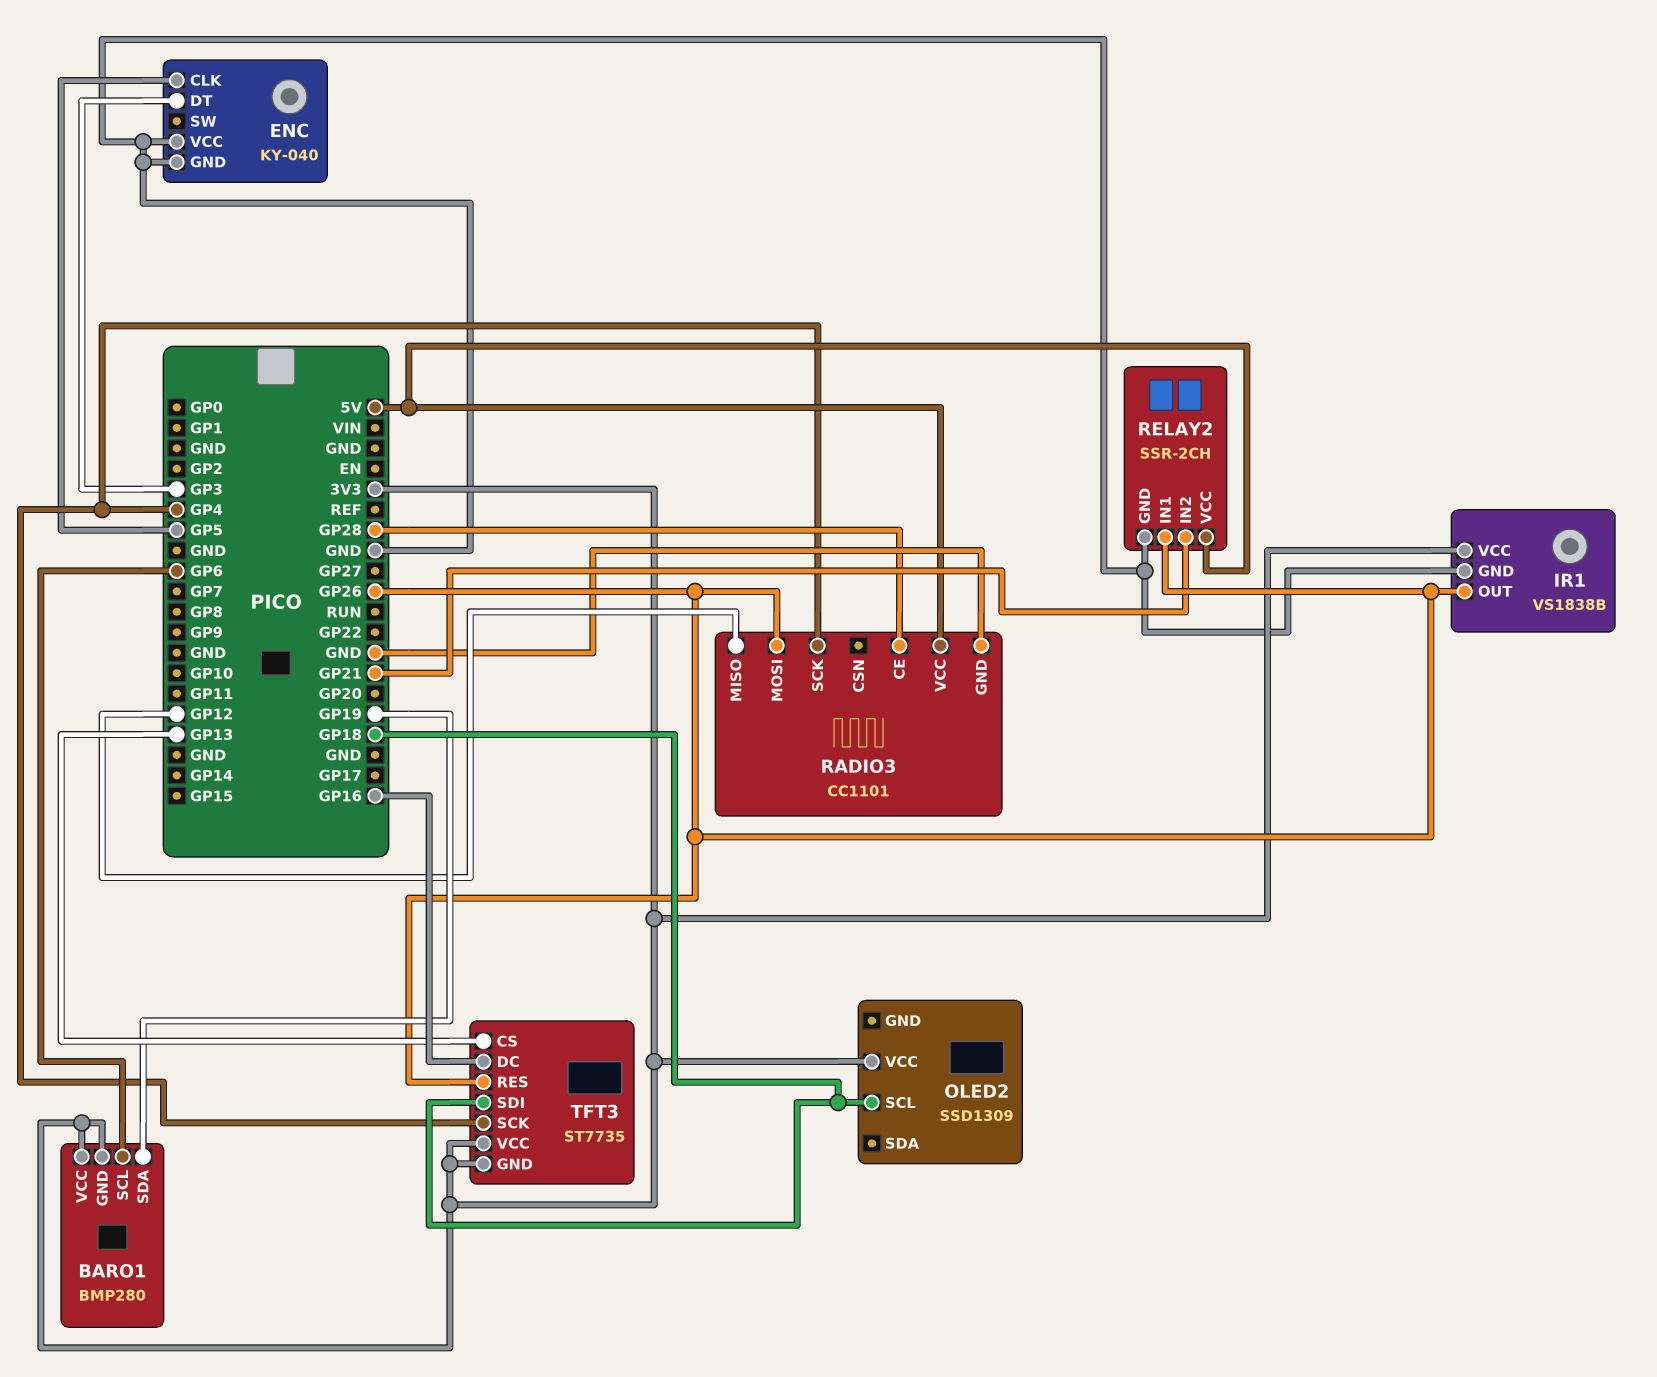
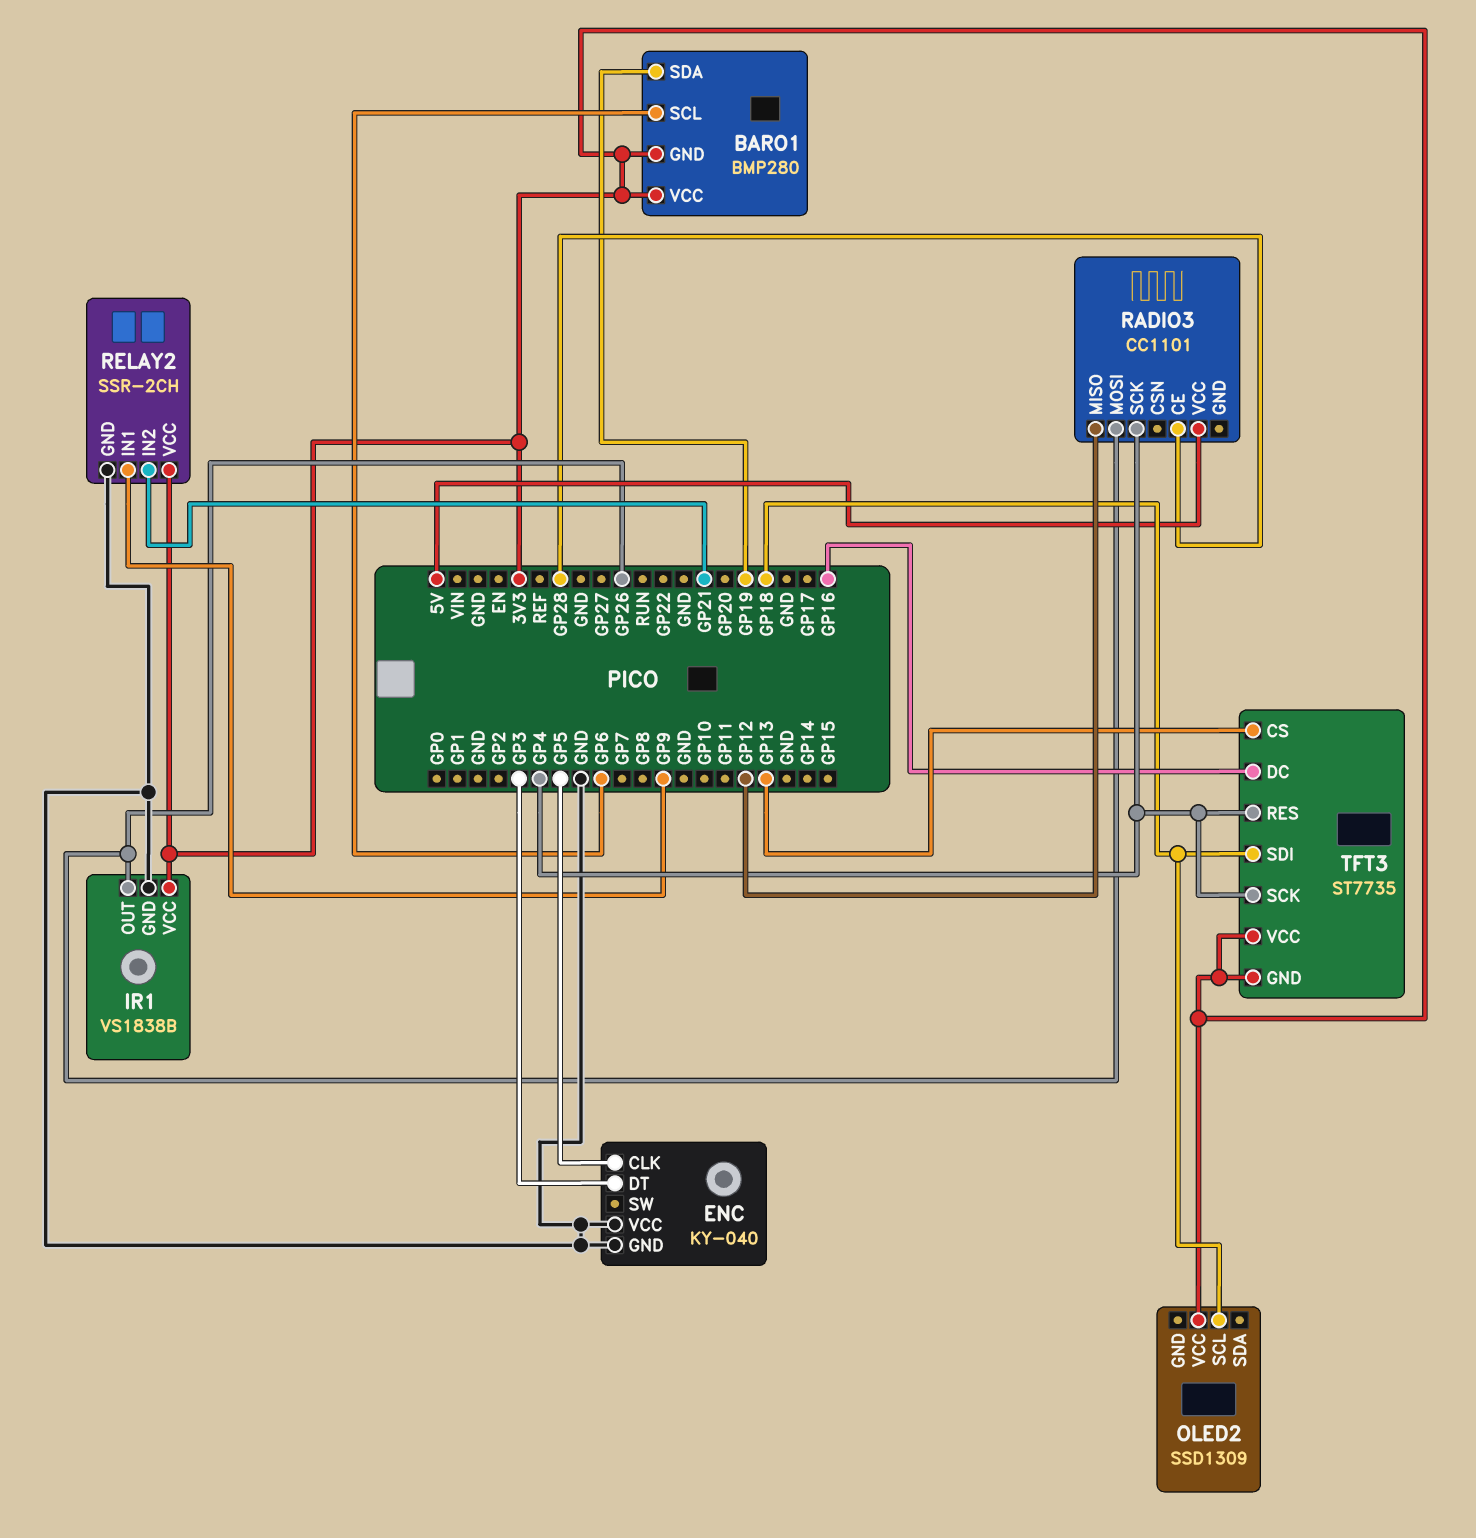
RADIO3 pin GND: GND -> none
RELAY2 pin IN1: GP26 -> GP9
RELAY2 pin VCC: 5V -> 3V3
TFT3 pin RES: GP26 -> GP4

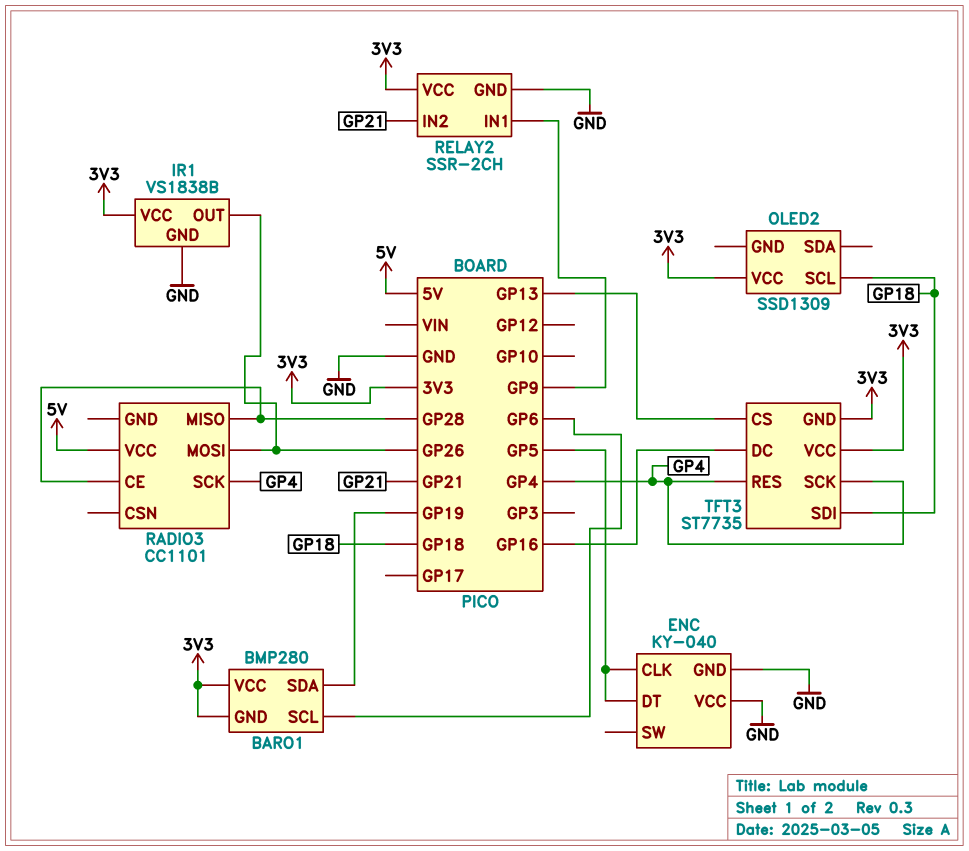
ENC pin DT: GP3 -> GP5
RADIO3 pin MISO: GP12 -> GP28

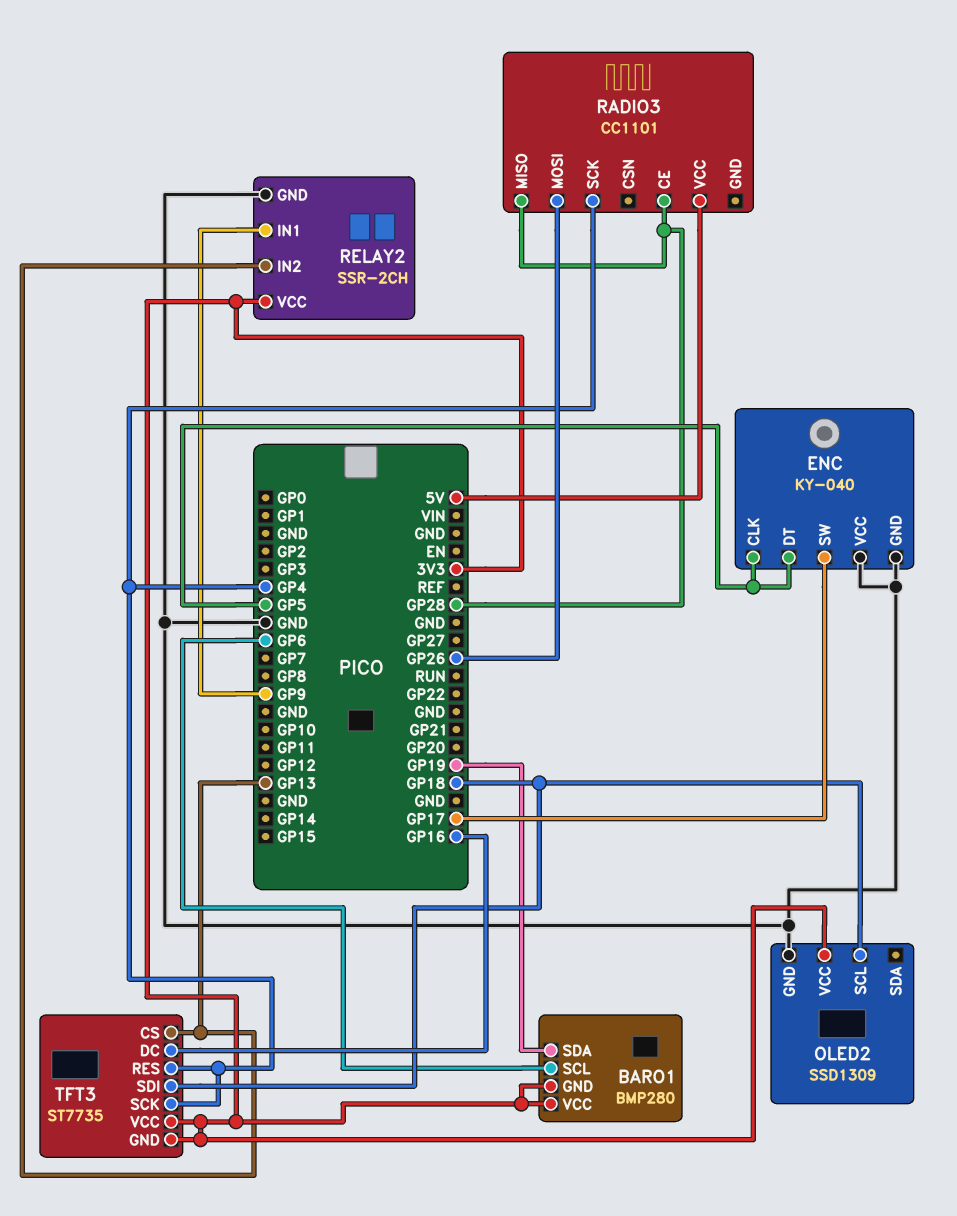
ENC pin SW: none -> GP17
IR1: VS1838B -> none
IR1 pin GND: GND -> none
IR1 pin OUT: GP26 -> none
IR1 pin VCC: 3V3 -> none
OLED2 pin GND: none -> GND
RELAY2 pin IN2: GP21 -> GP13

